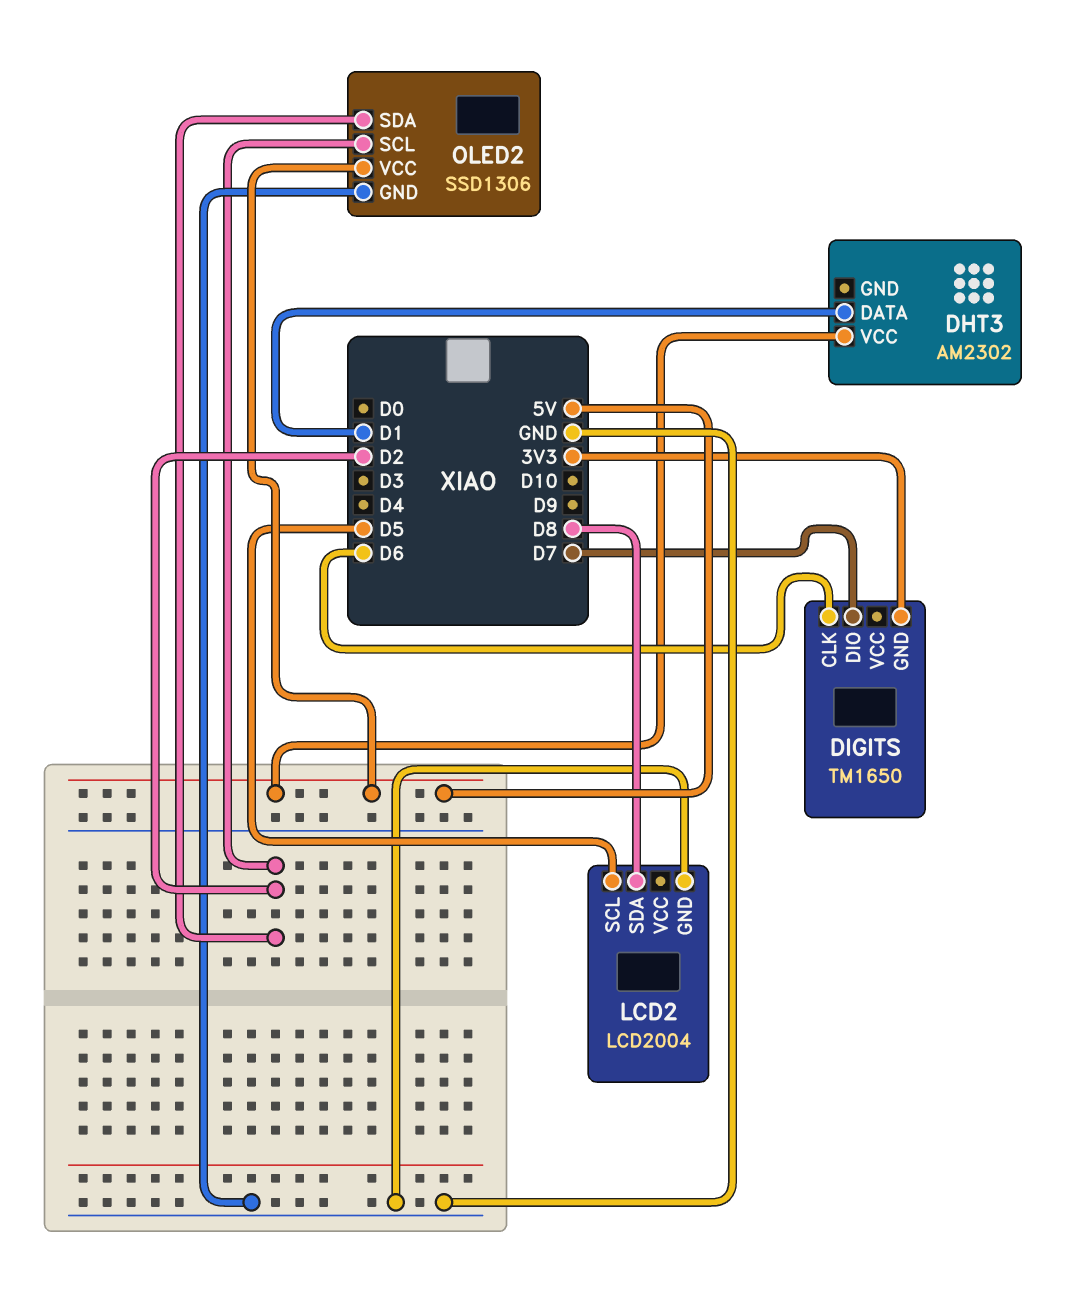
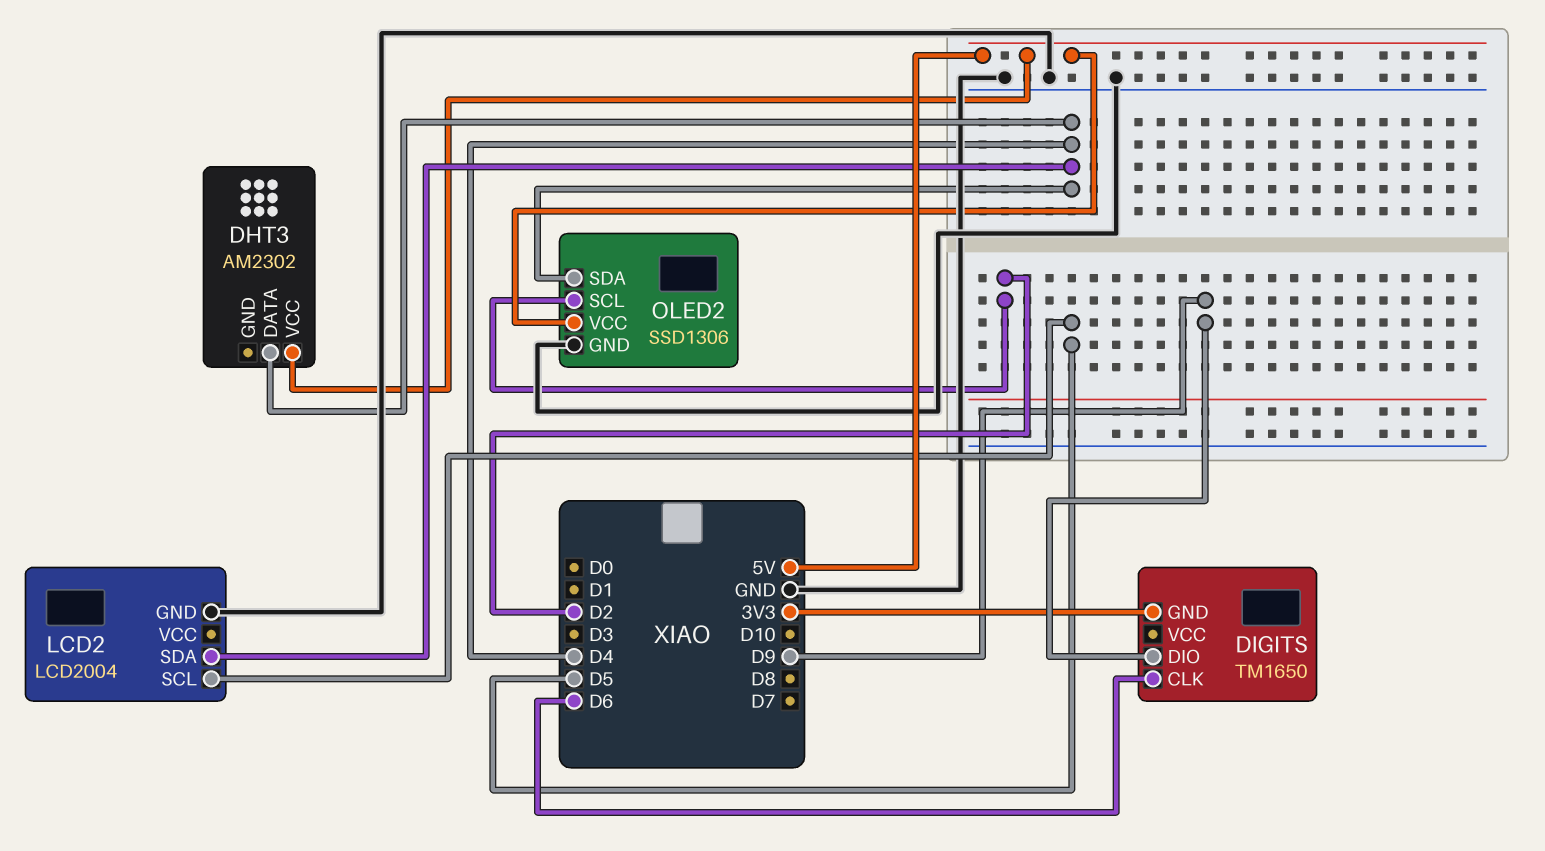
DHT3 pin DATA: D1 -> D4
DIGITS pin DIO: D7 -> D9
LCD2 pin SDA: D8 -> D4
OLED2 pin SDA: D2 -> D4

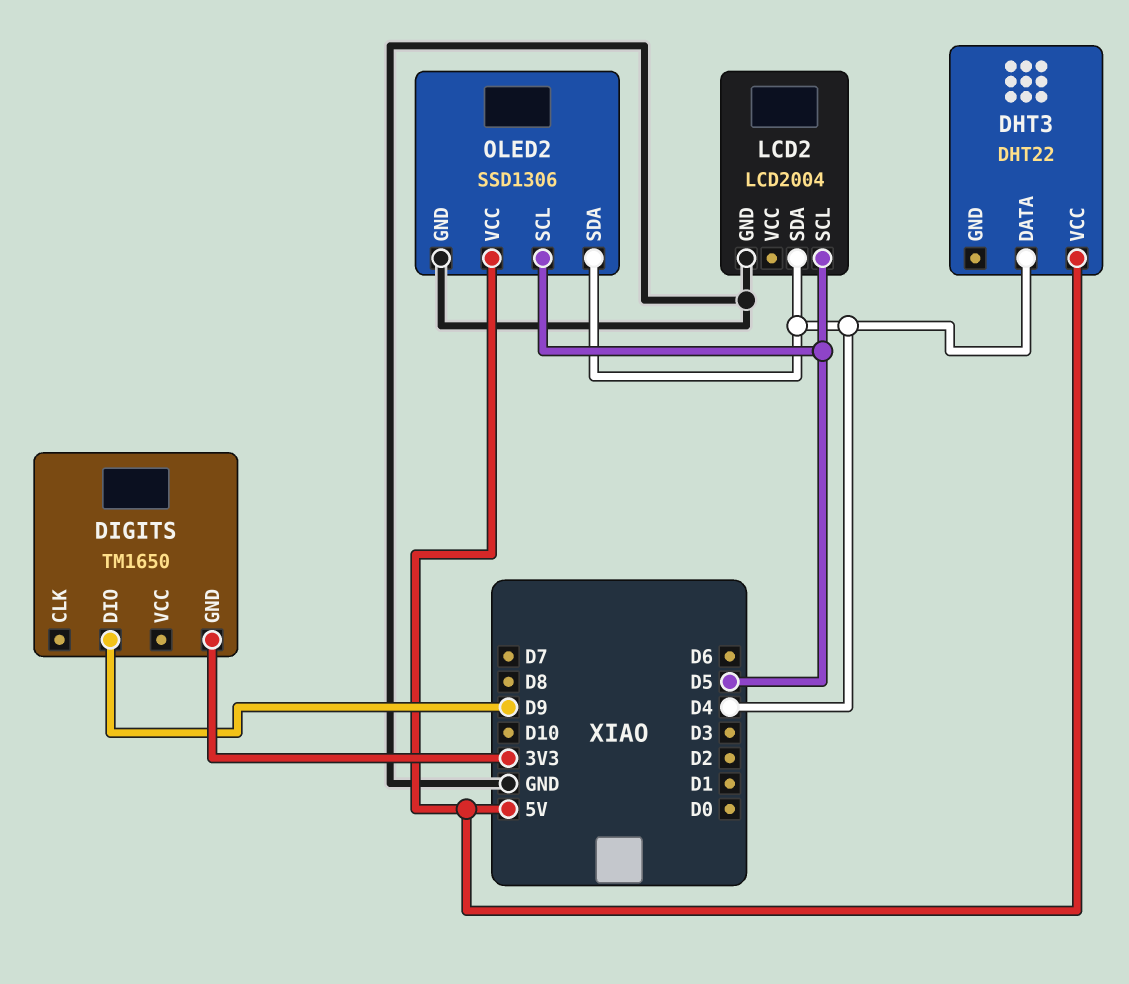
DHT3: AM2302 -> DHT22
DIGITS pin CLK: D6 -> none
OLED2 pin SCL: D2 -> D5

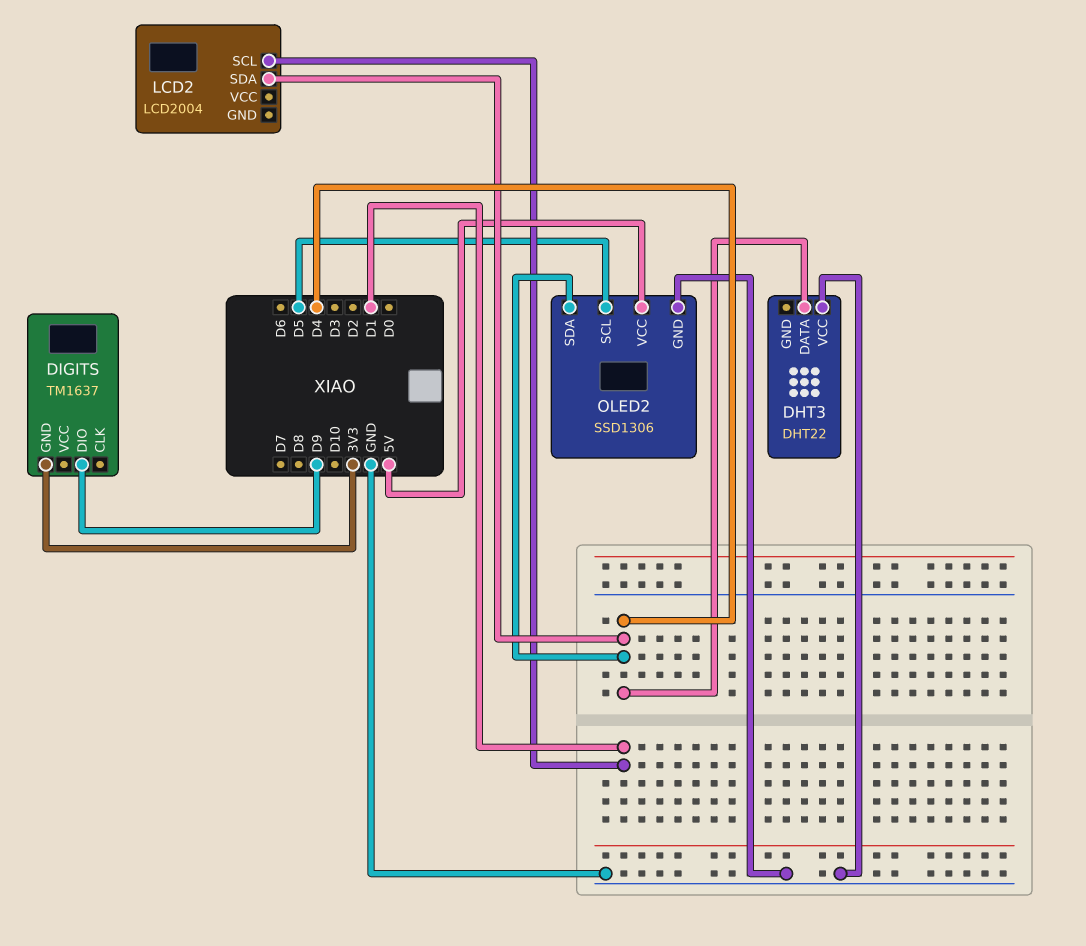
DHT3 pin VCC: 5V -> GND
DIGITS: TM1650 -> TM1637
LCD2 pin GND: GND -> none
LCD2 pin SCL: D5 -> D1

